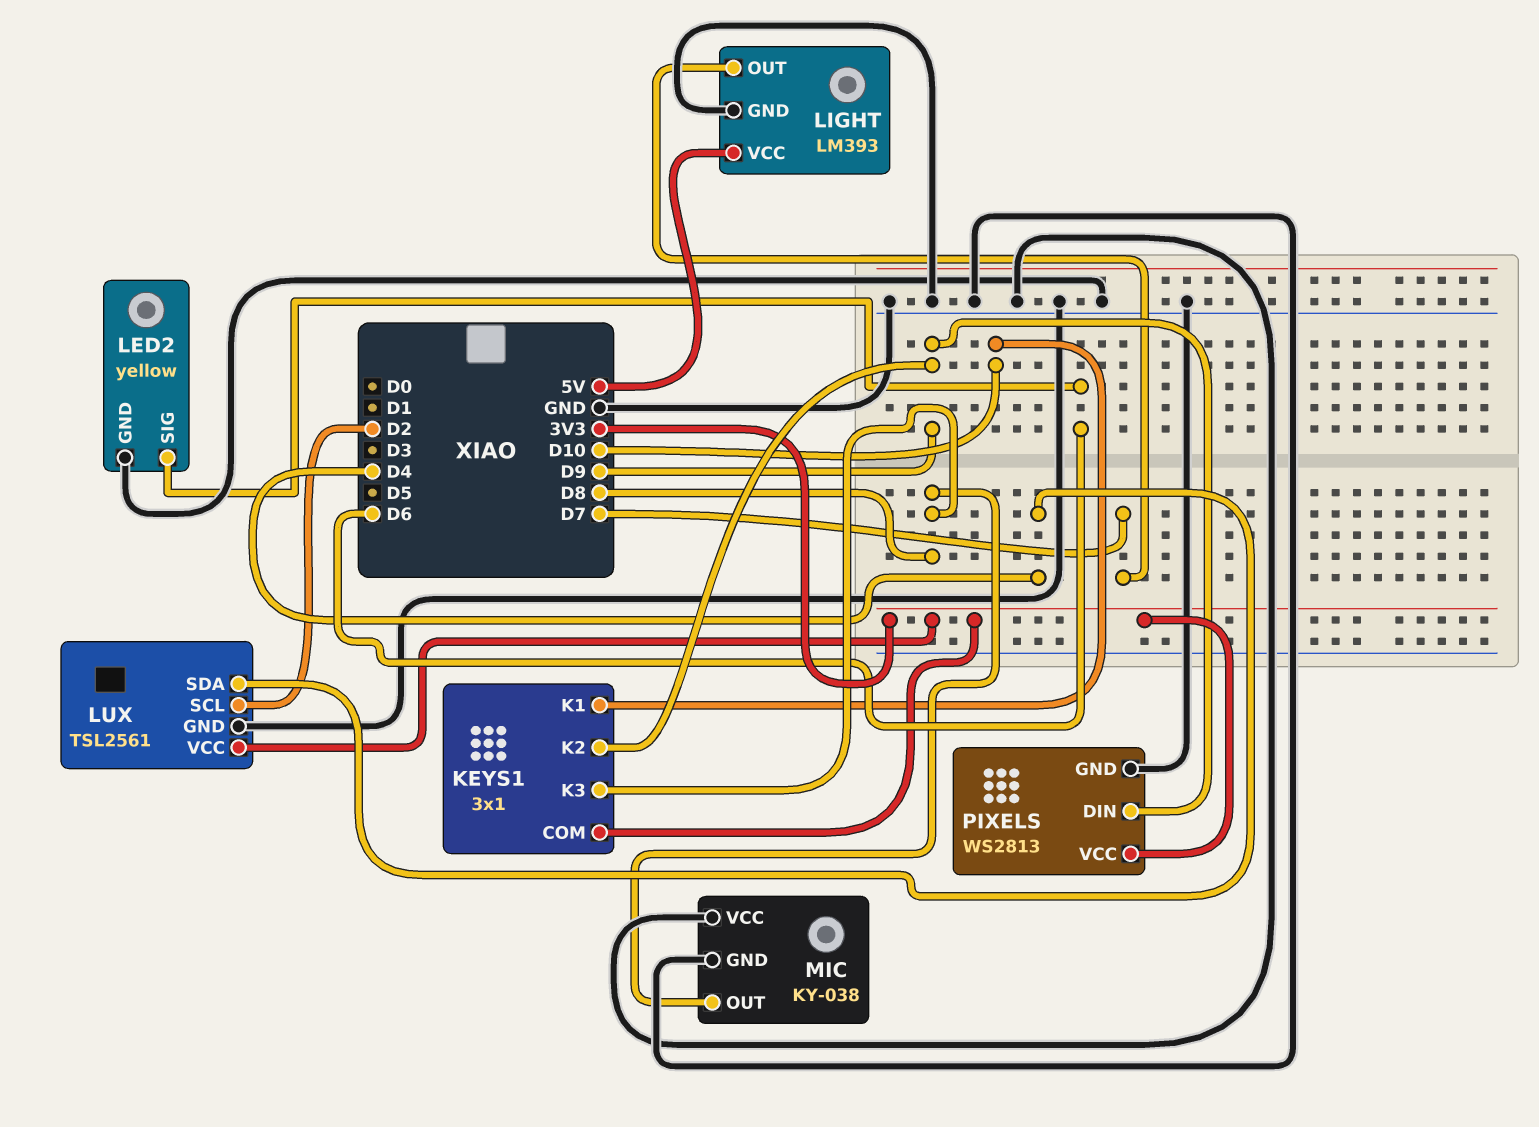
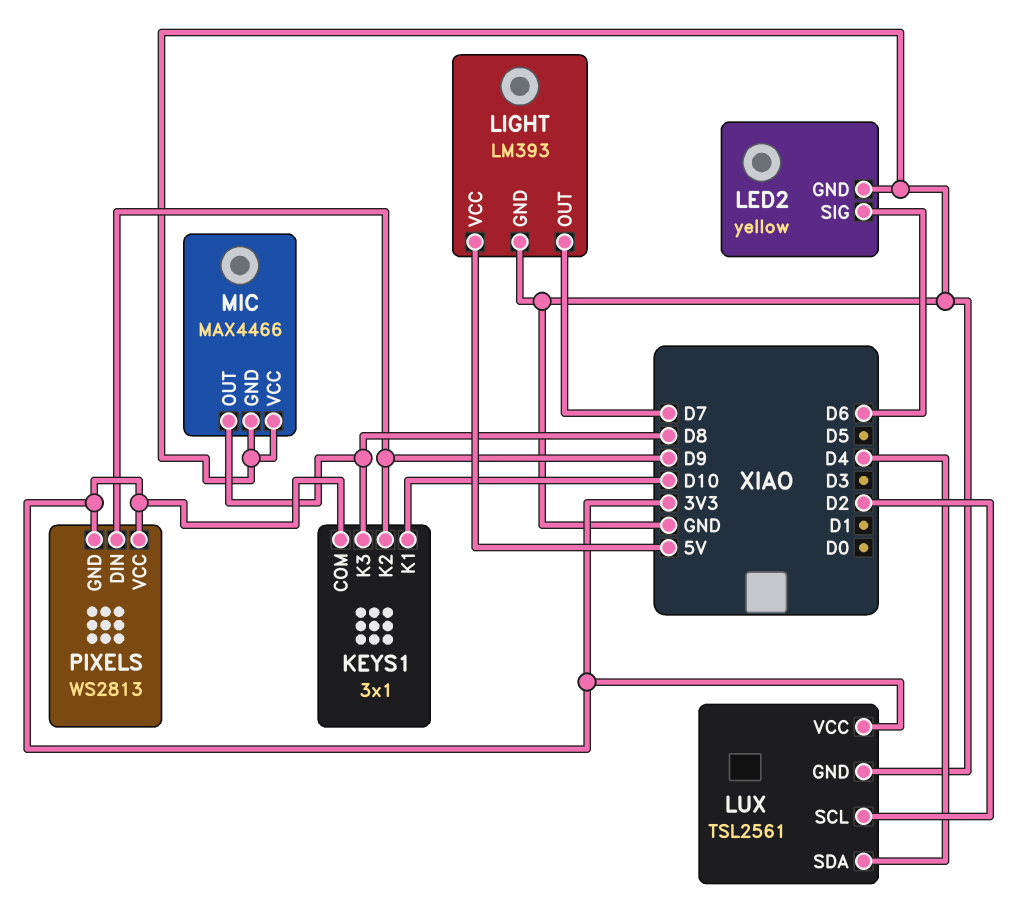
MIC: KY-038 -> MAX4466
PIXELS pin GND: GND -> 3V3

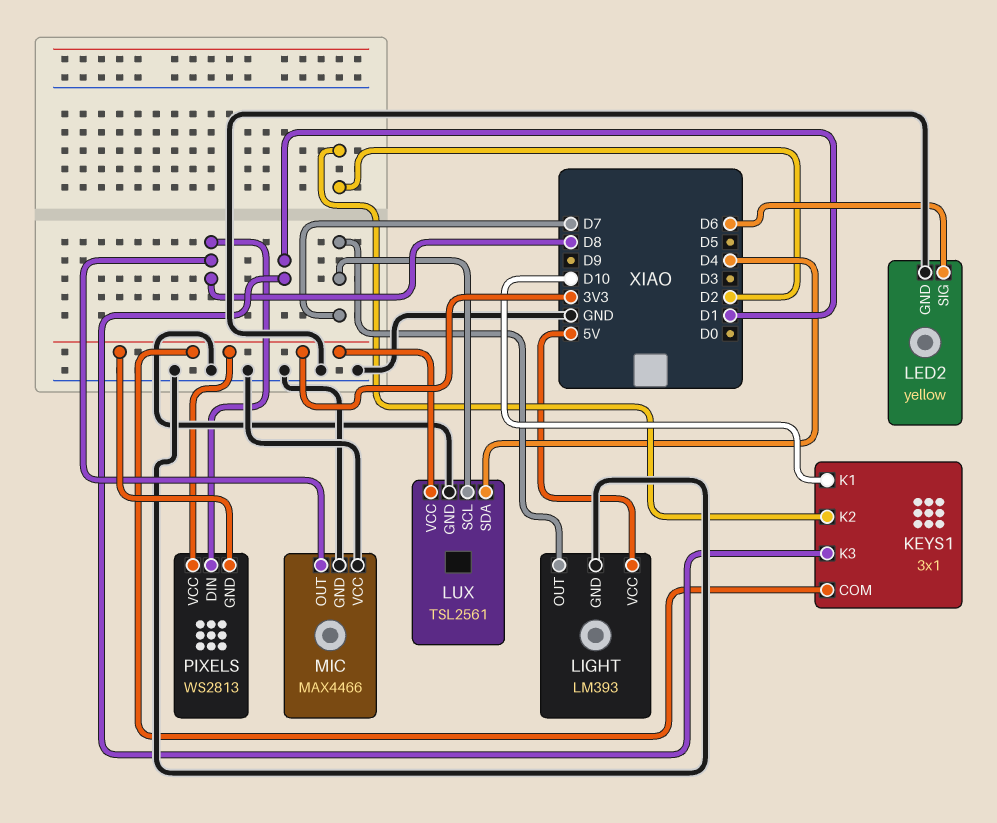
KEYS1 pin K2: D9 -> D2
KEYS1 pin K3: D8 -> D1
LUX pin SCL: D2 -> D7
PIXELS pin DIN: D9 -> D8

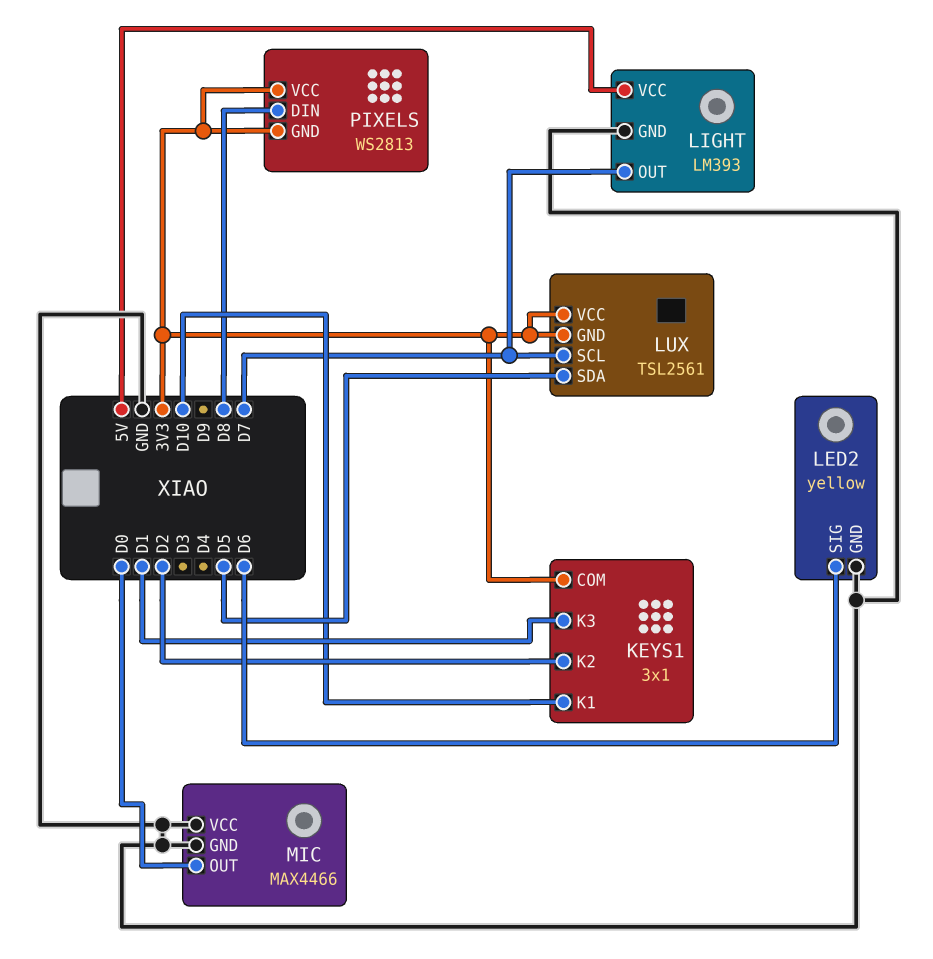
LUX pin GND: GND -> 3V3
LUX pin SDA: D4 -> D5
MIC pin OUT: D8 -> D0

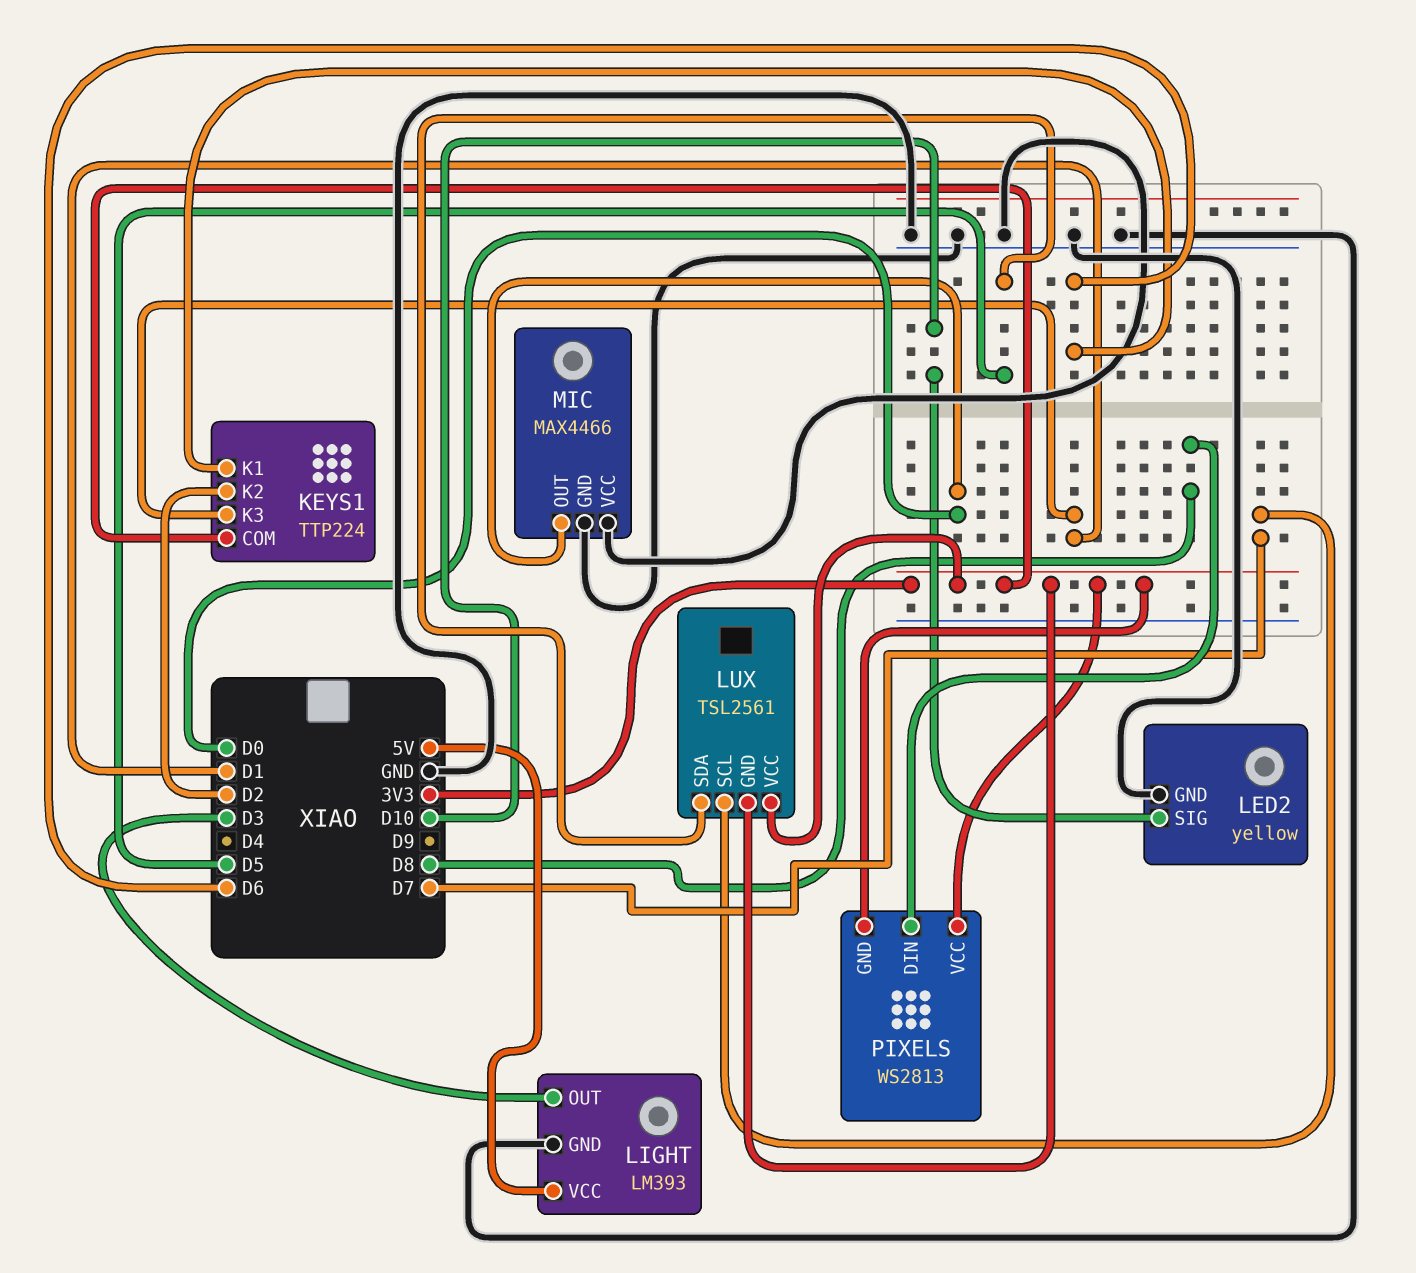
KEYS1: 3x1 -> TTP224
KEYS1 pin K1: D10 -> D6
LED2 pin SIG: D6 -> D10
LIGHT pin OUT: D7 -> D3

